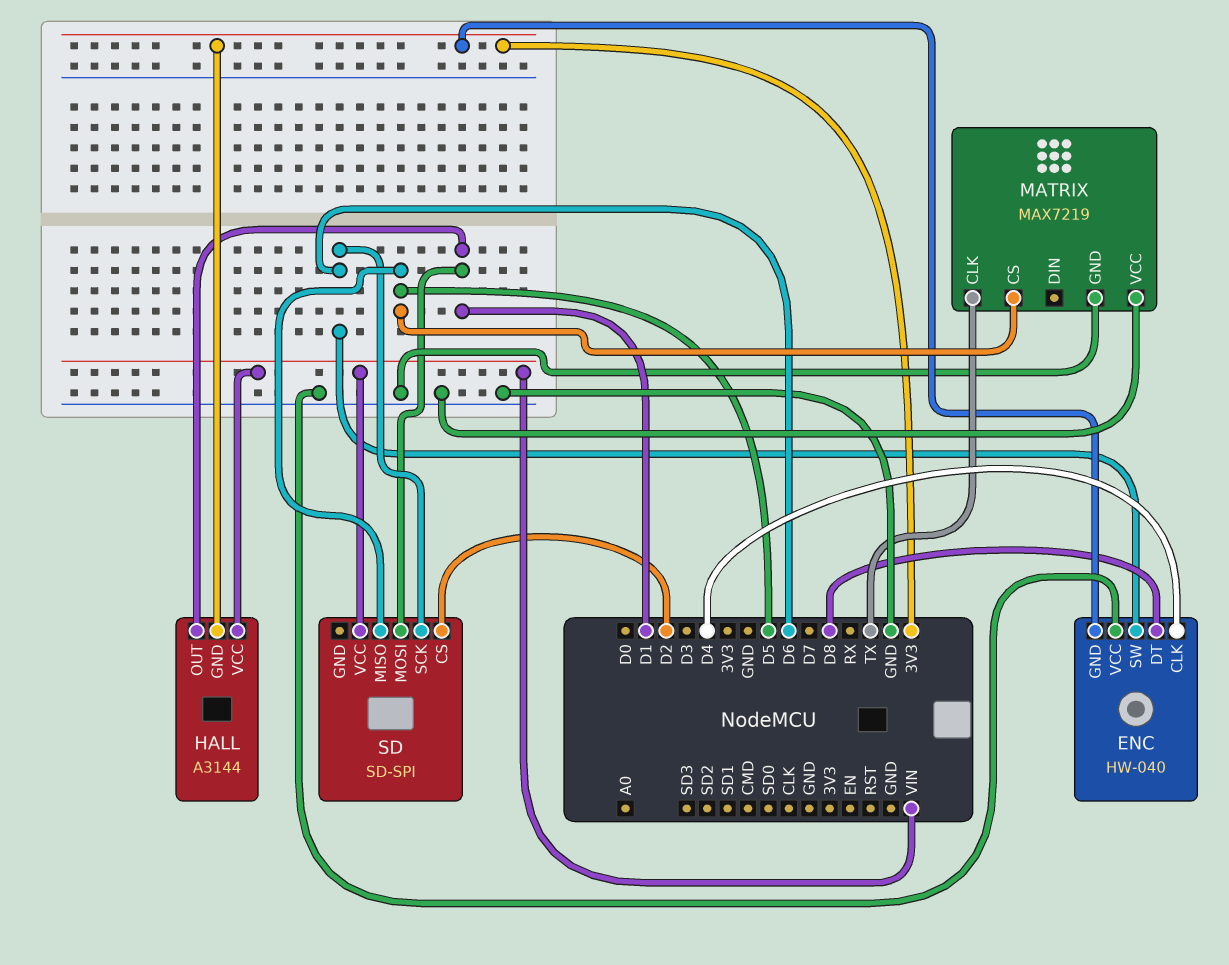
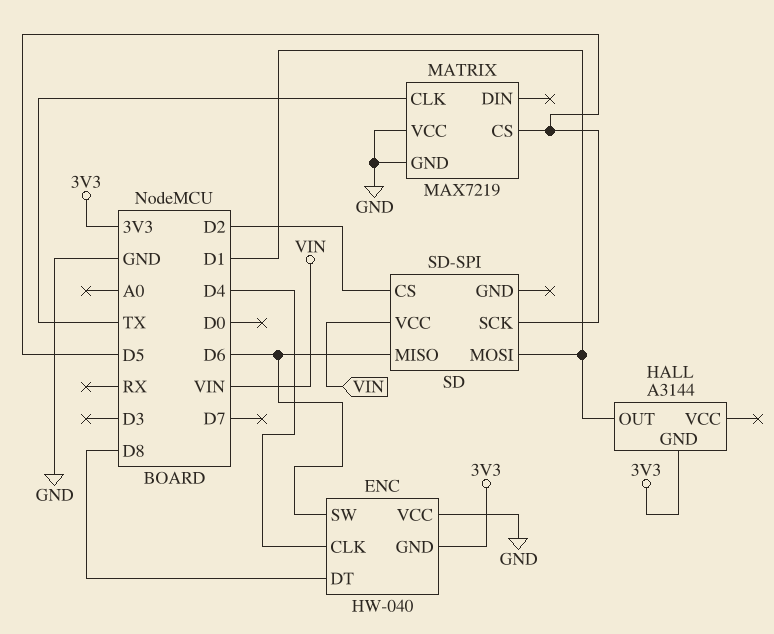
HALL pin VCC: VIN -> none
SD pin MISO: D5 -> D6
SD pin SCK: D6 -> D5

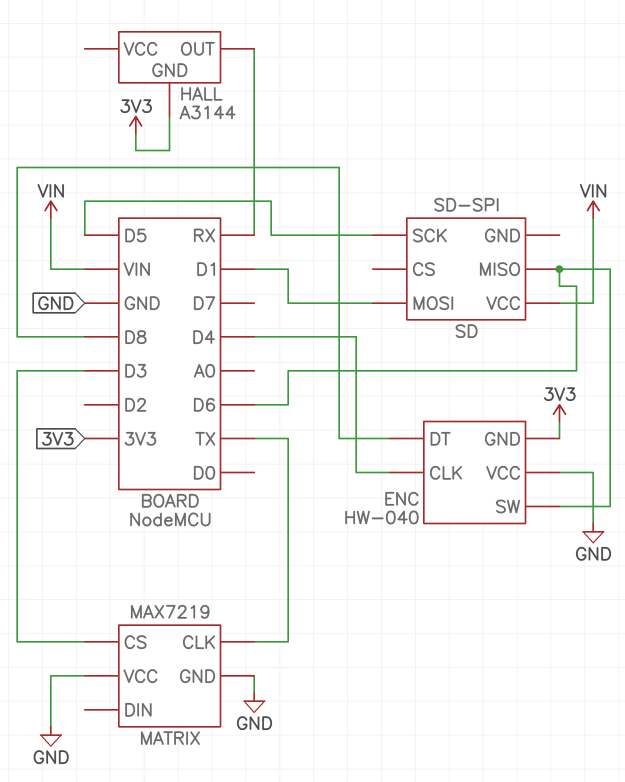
HALL pin OUT: D1 -> RX
MATRIX pin CS: D5 -> D3
SD pin CS: D2 -> none

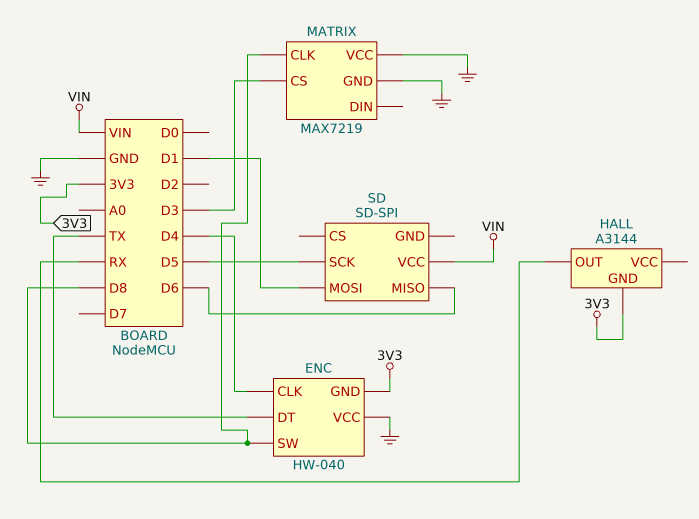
ENC pin DT: D8 -> TX
ENC pin SW: D6 -> D8
MATRIX pin CLK: TX -> D8

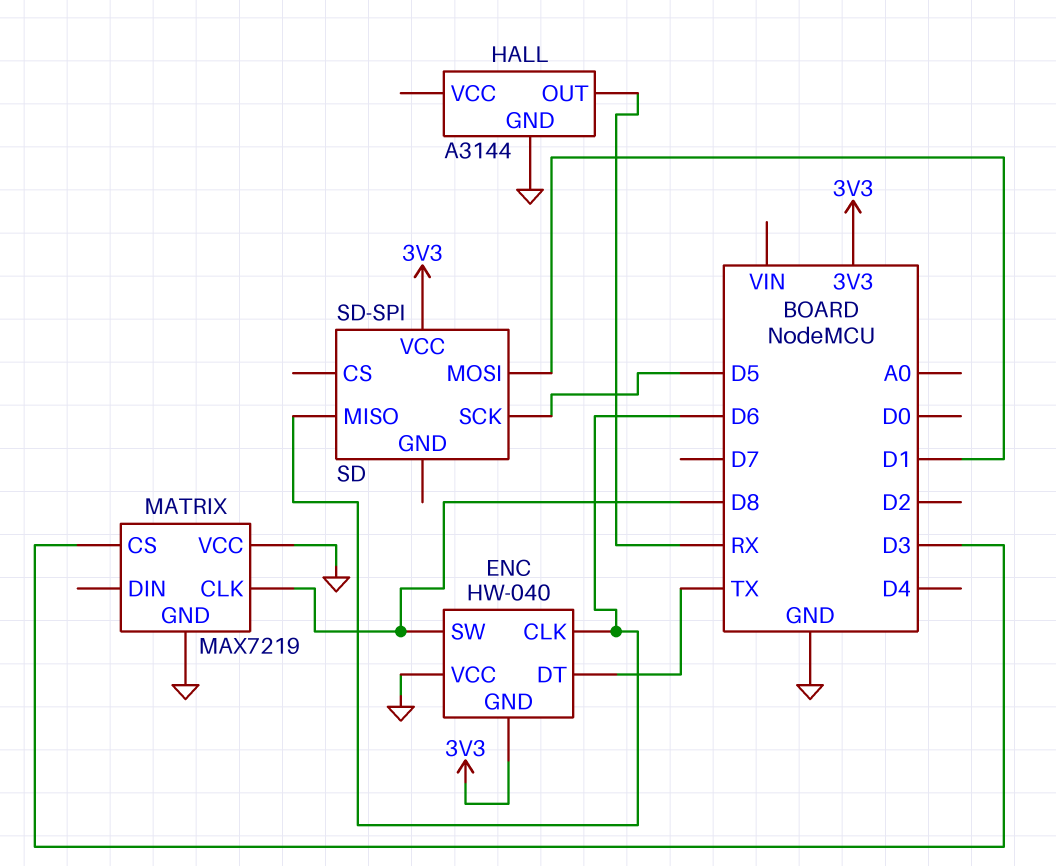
ENC pin CLK: D4 -> D6
HALL pin GND: 3V3 -> GND
SD pin VCC: VIN -> 3V3

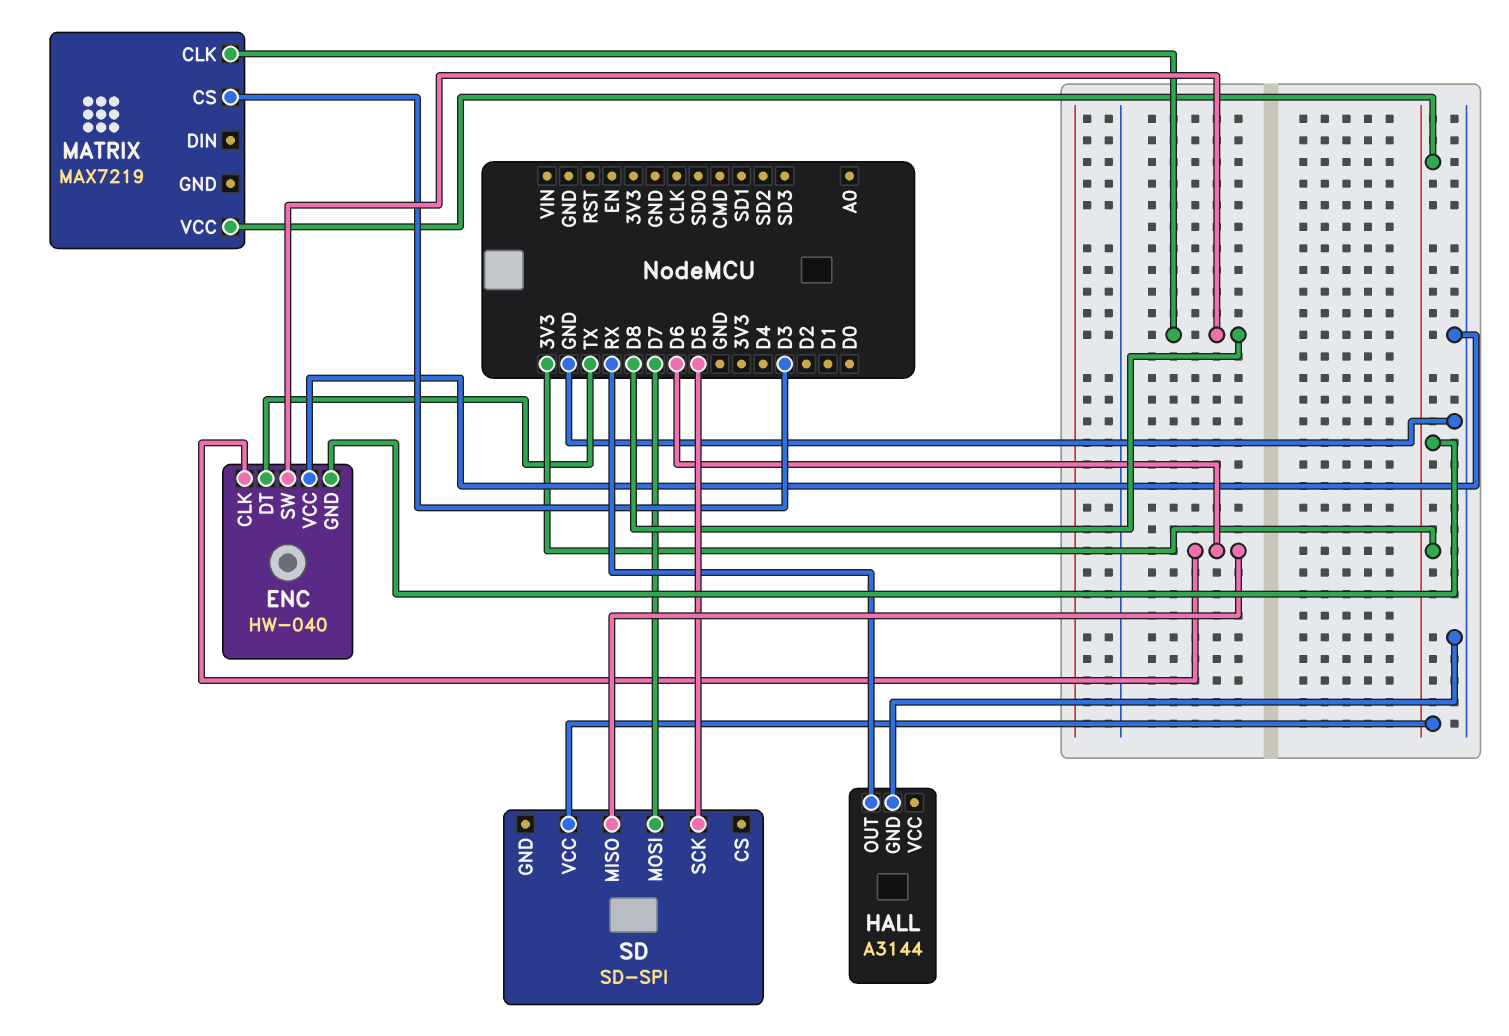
MATRIX pin GND: GND -> none
MATRIX pin VCC: GND -> 3V3
SD pin MOSI: D1 -> D7

